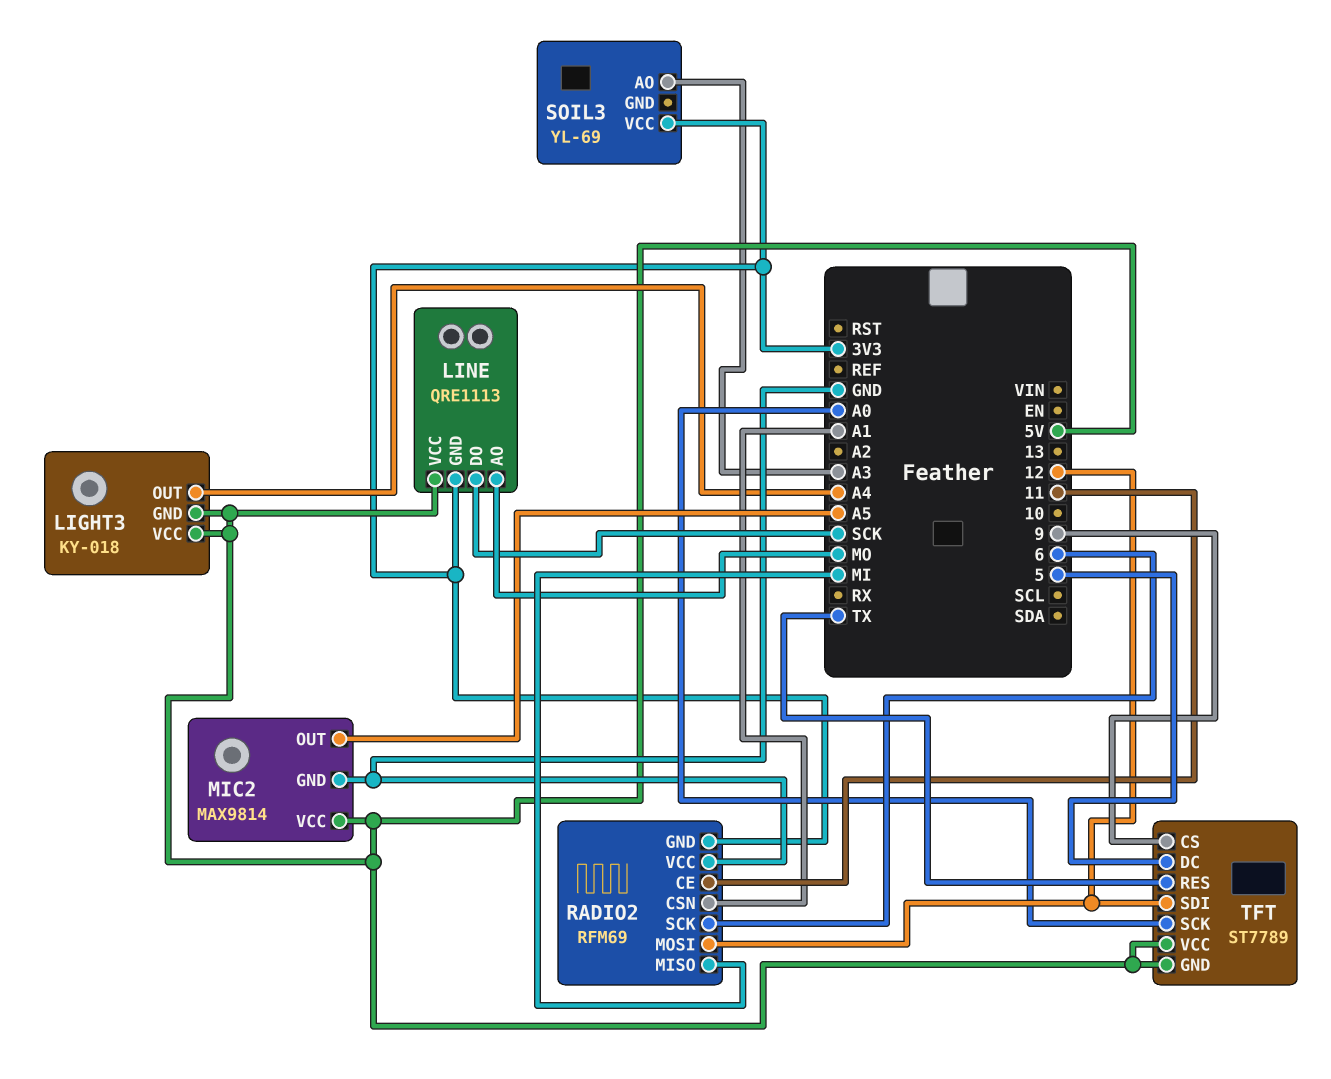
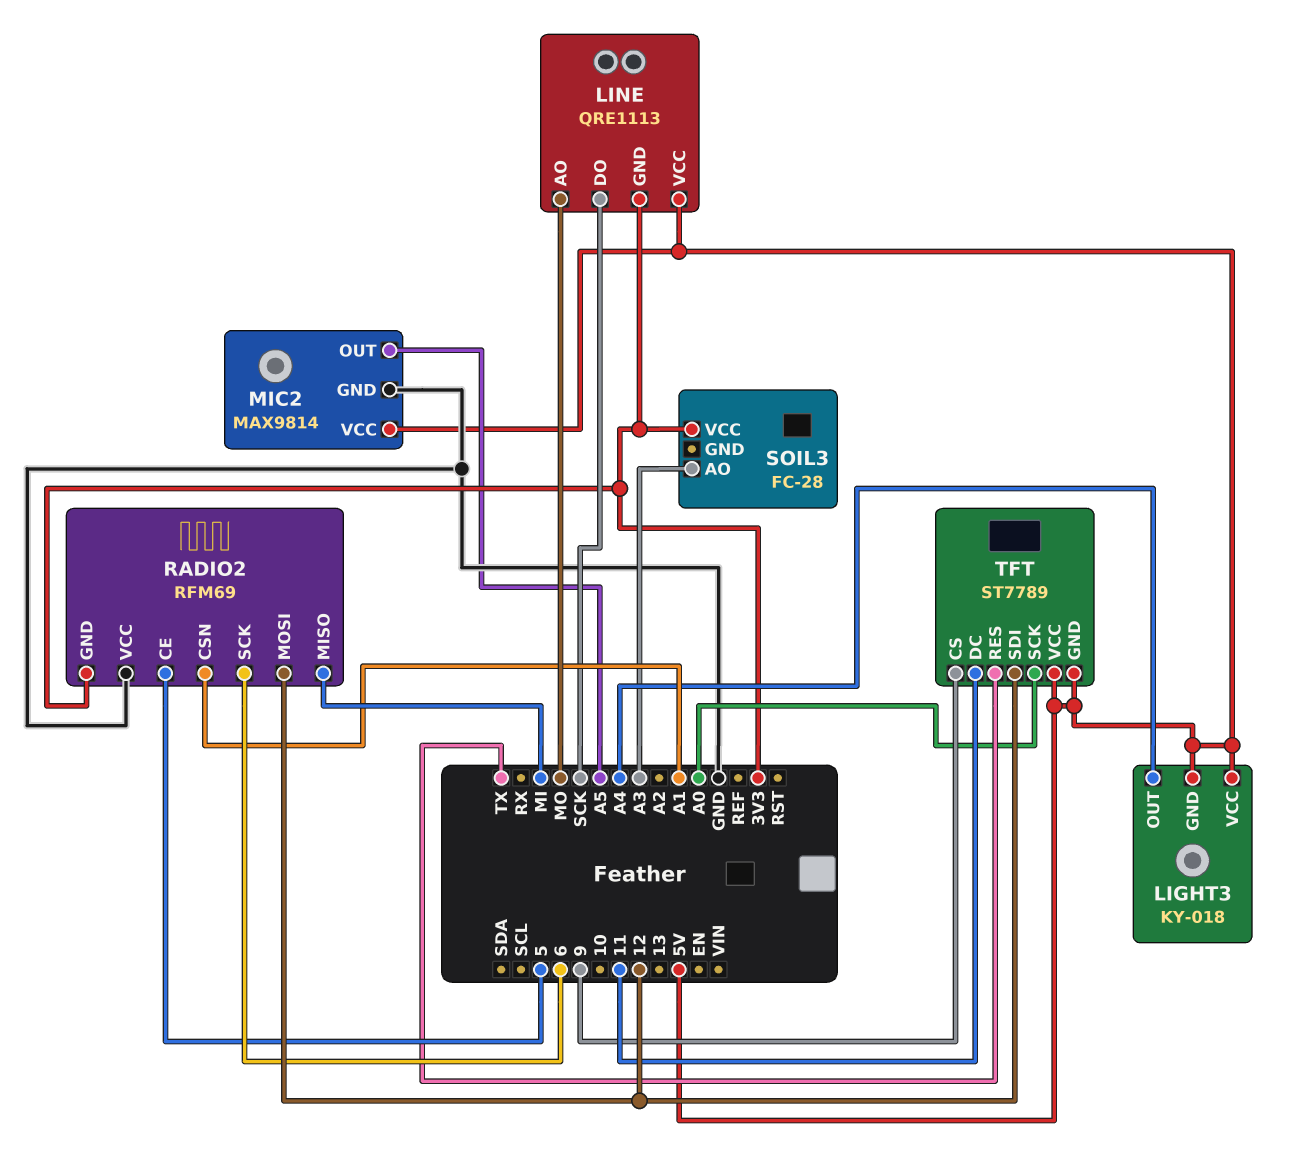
RADIO2 pin CE: 11 -> 5
SOIL3: YL-69 -> FC-28
TFT pin DC: 5 -> 11

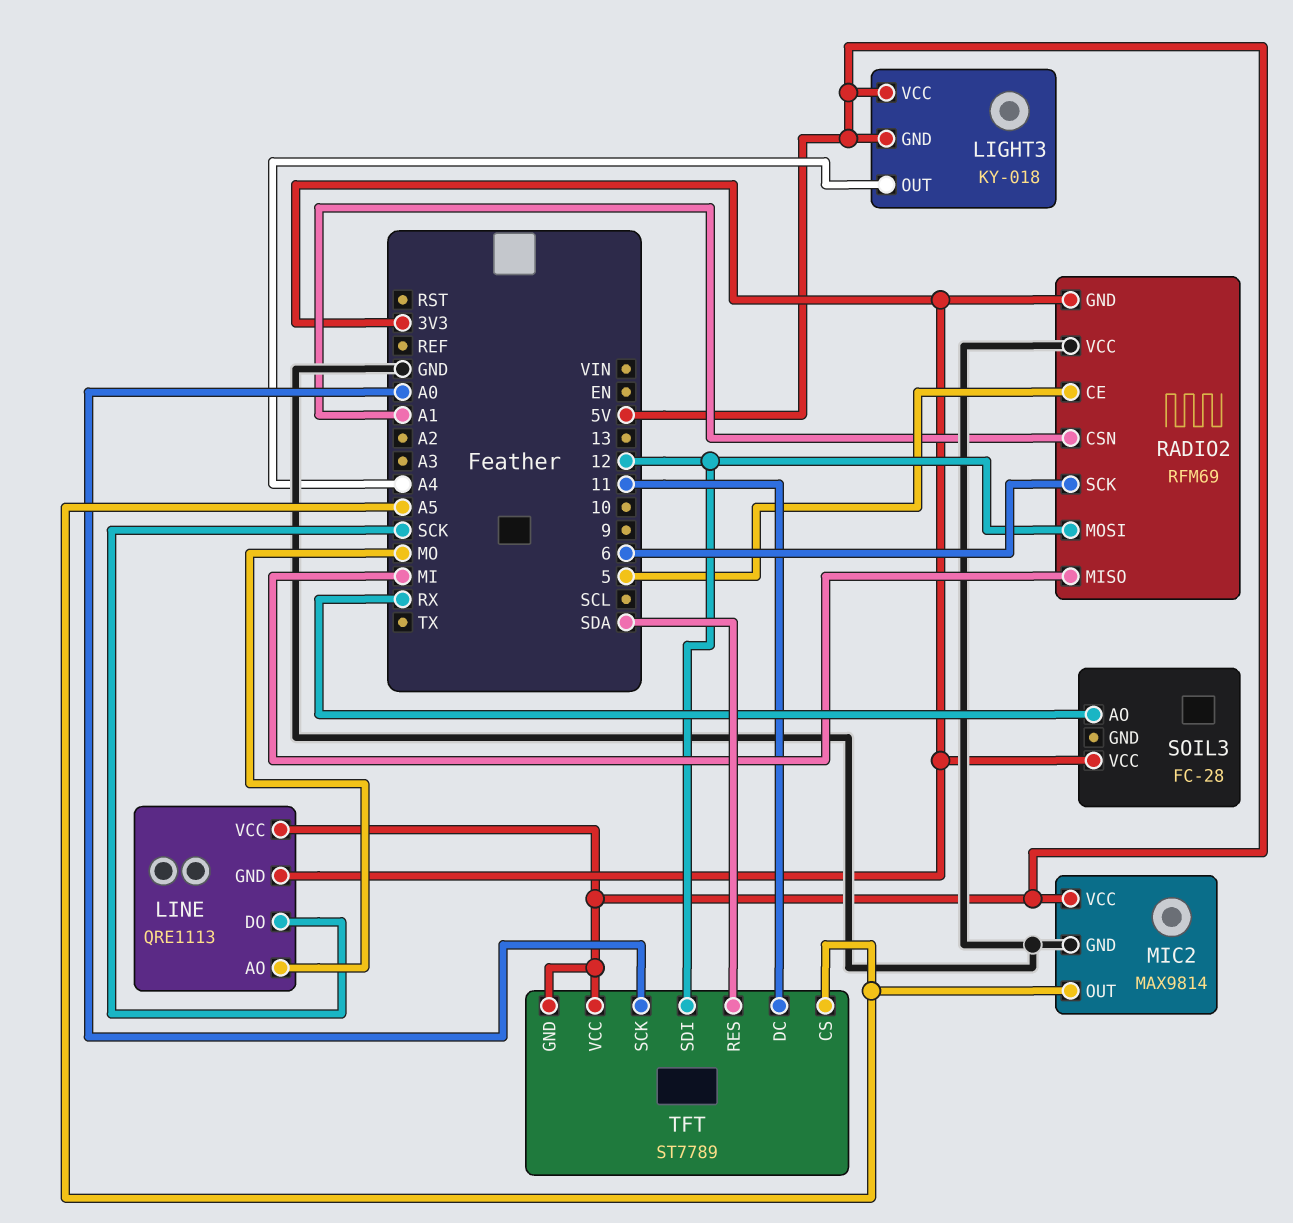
SOIL3 pin AO: A3 -> RX
TFT pin CS: 9 -> A5
TFT pin RES: TX -> SDA

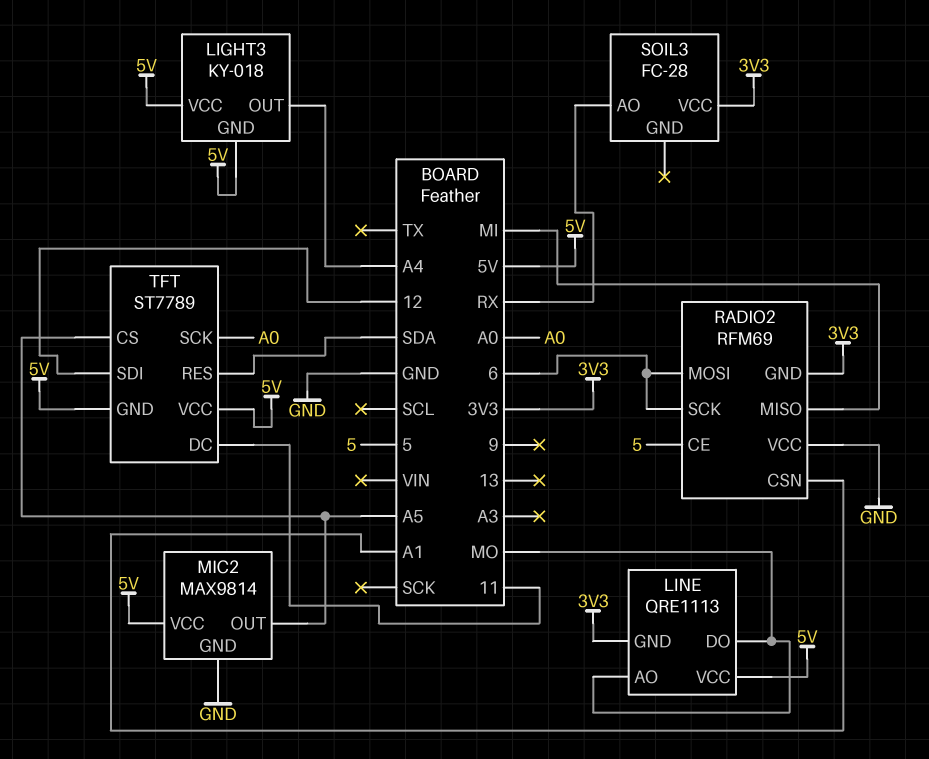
LINE pin DO: SCK -> MO
RADIO2 pin MOSI: 12 -> 6

